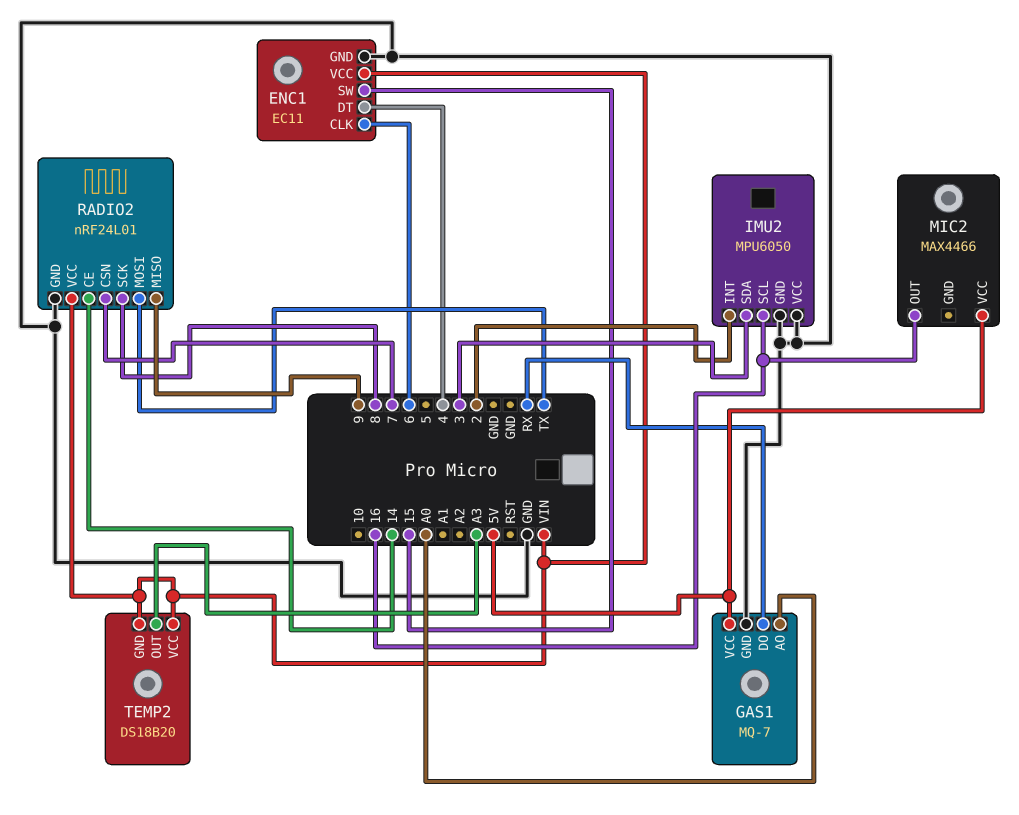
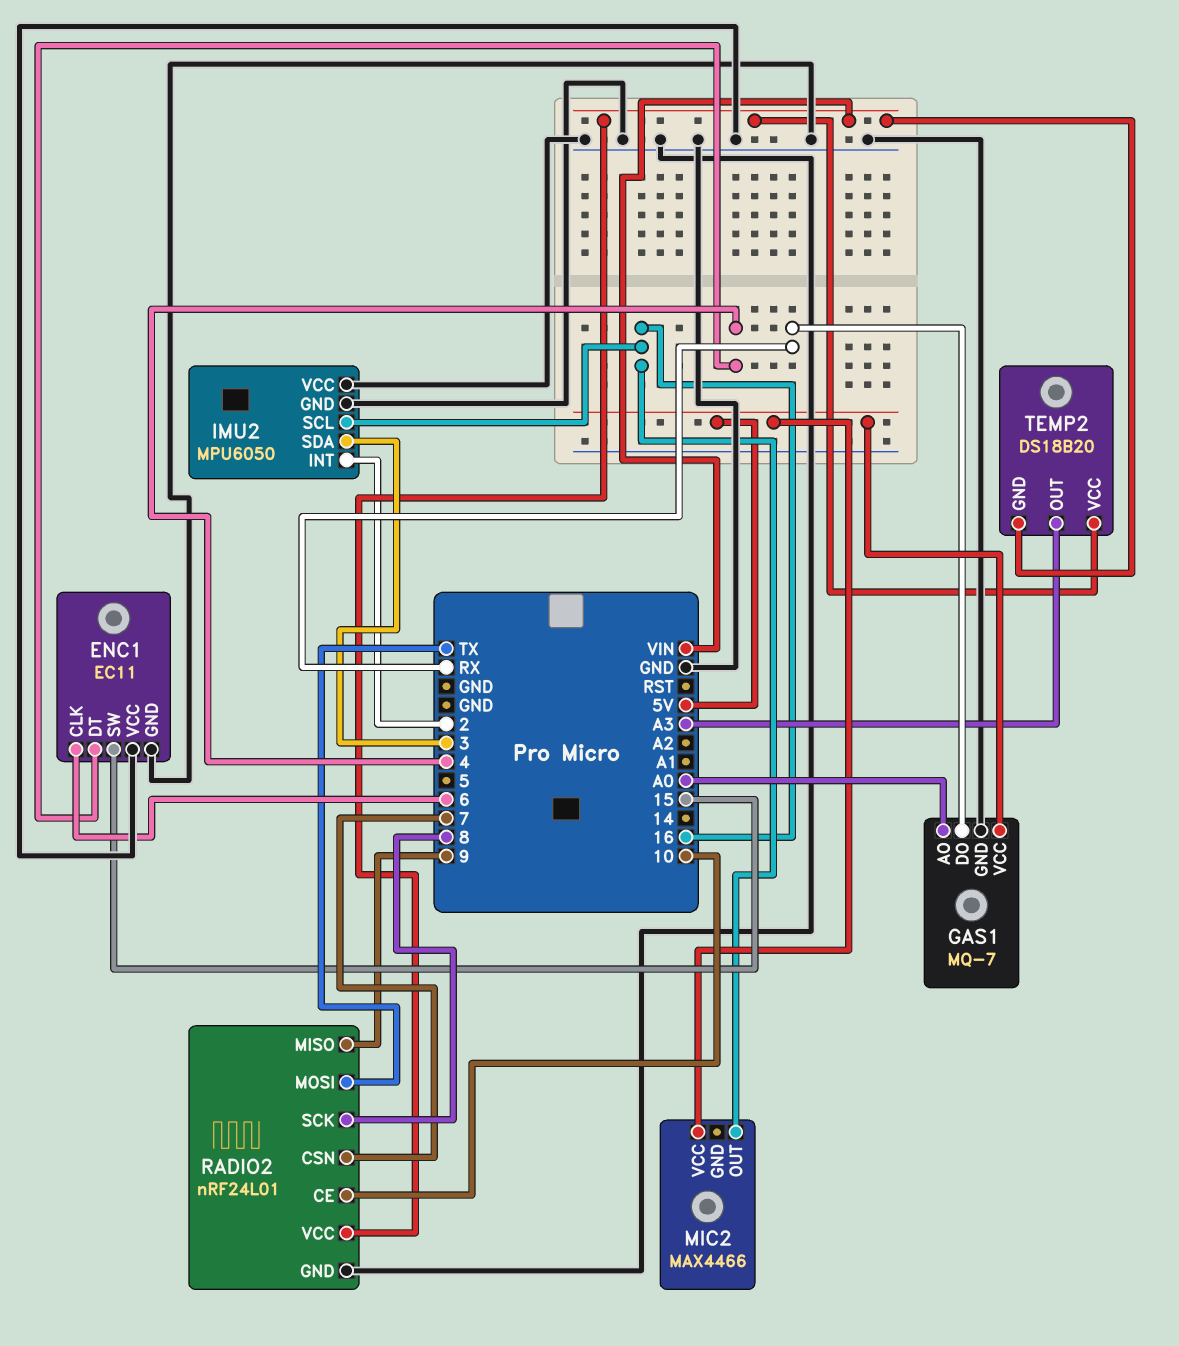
ENC1 pin VCC: VIN -> GND
RADIO2 pin CE: 14 -> 10

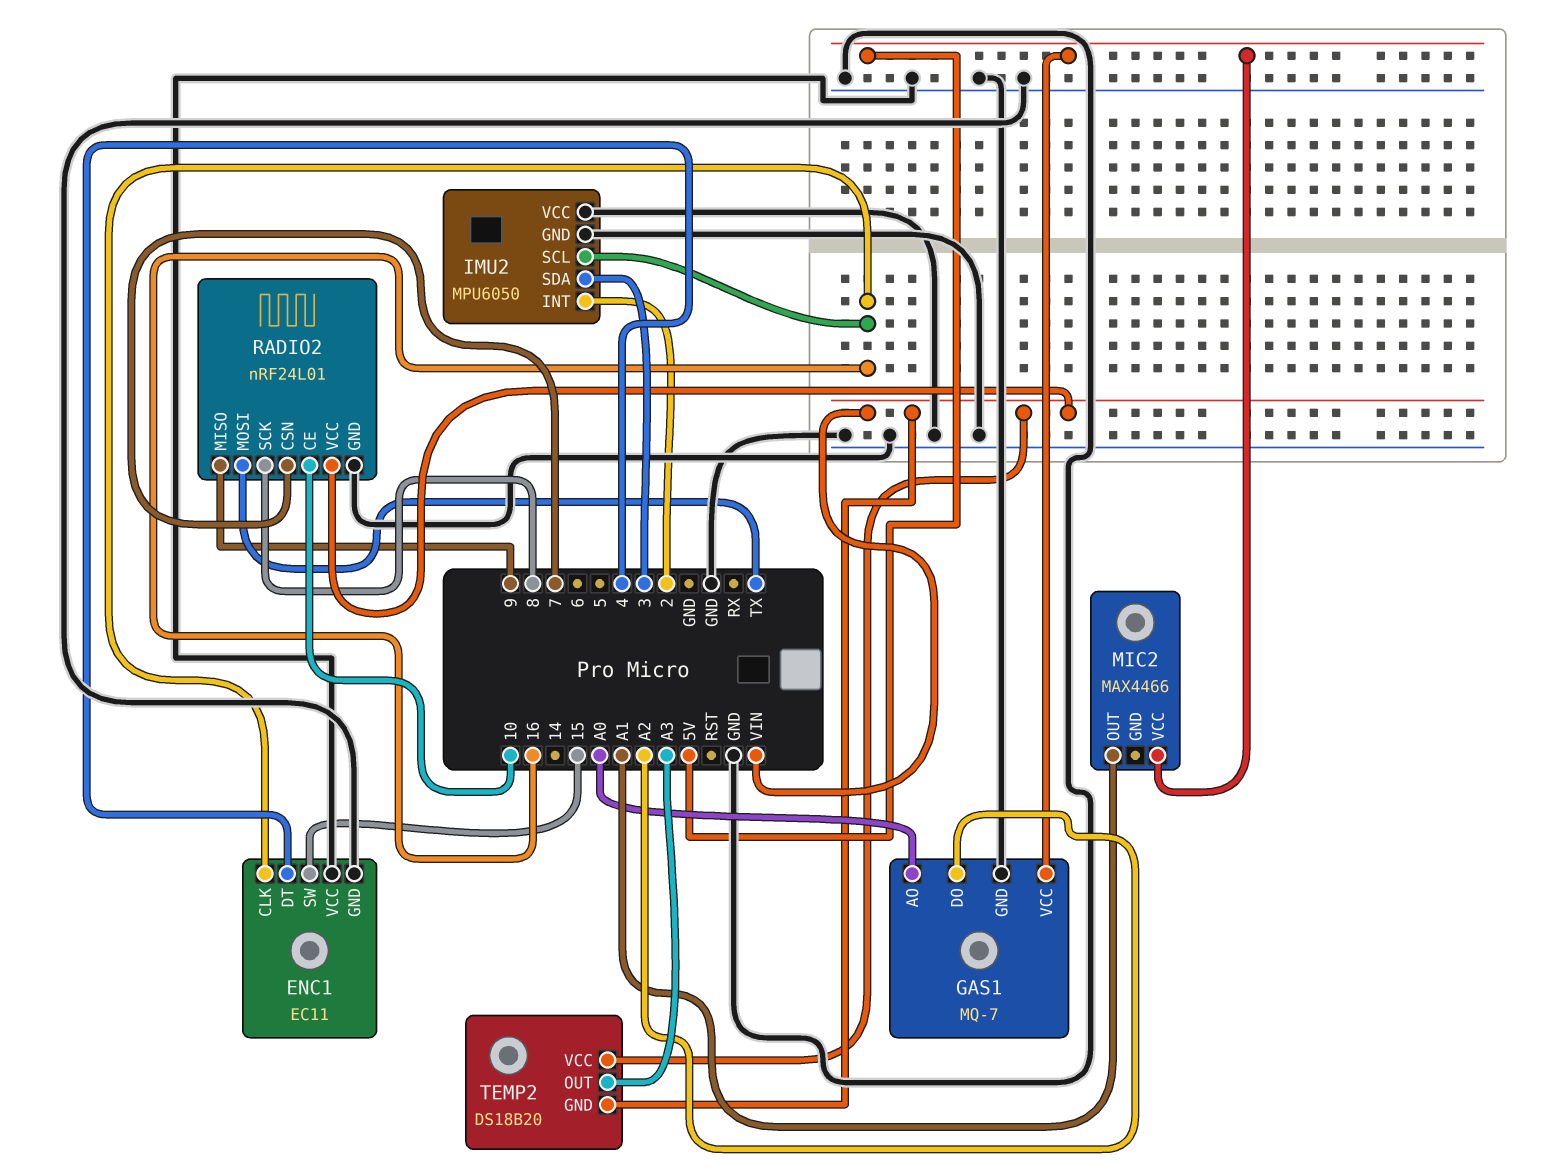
ENC1 pin CLK: 6 -> 16
GAS1 pin DO: RX -> A2
MIC2 pin OUT: 16 -> A1

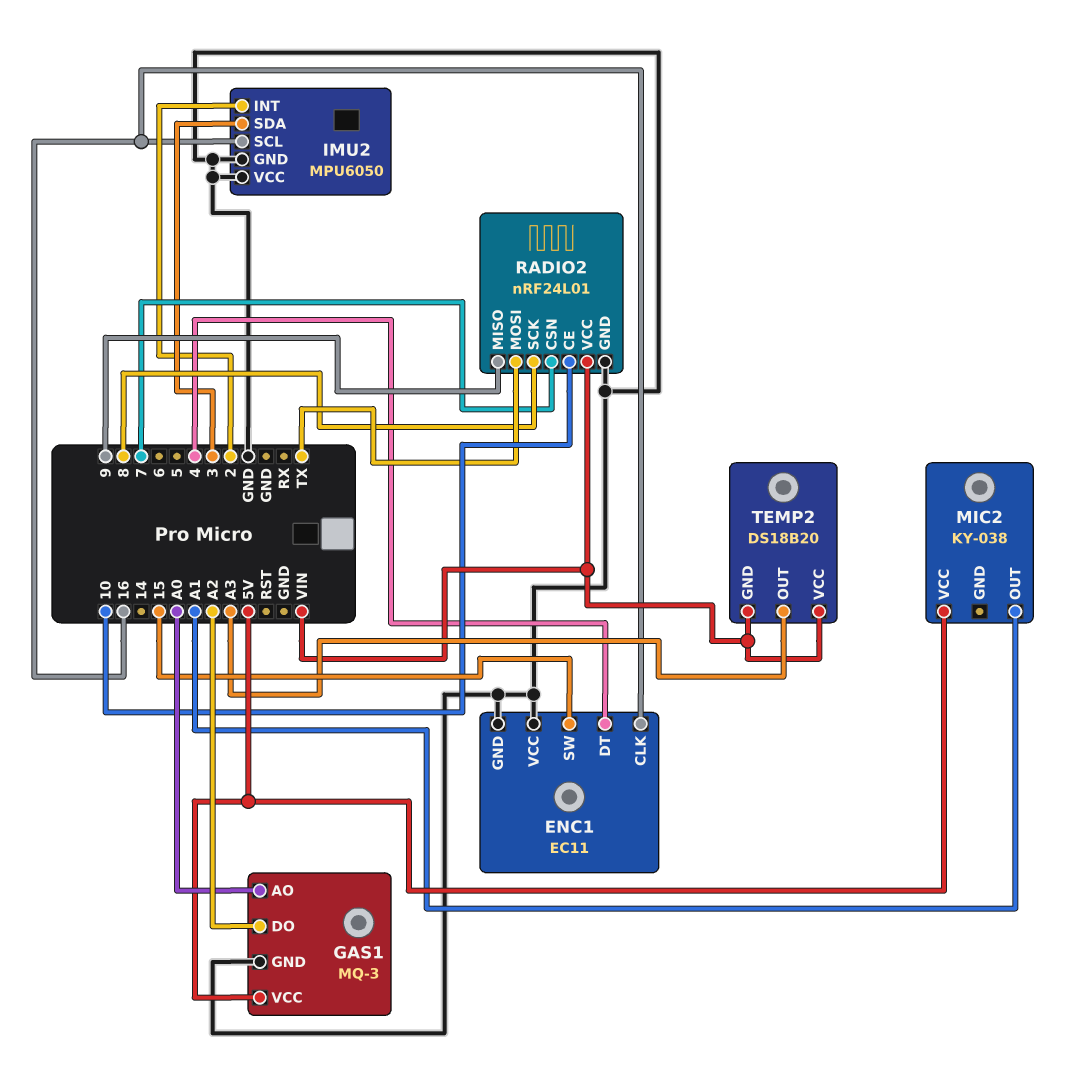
GAS1: MQ-7 -> MQ-3
MIC2: MAX4466 -> KY-038

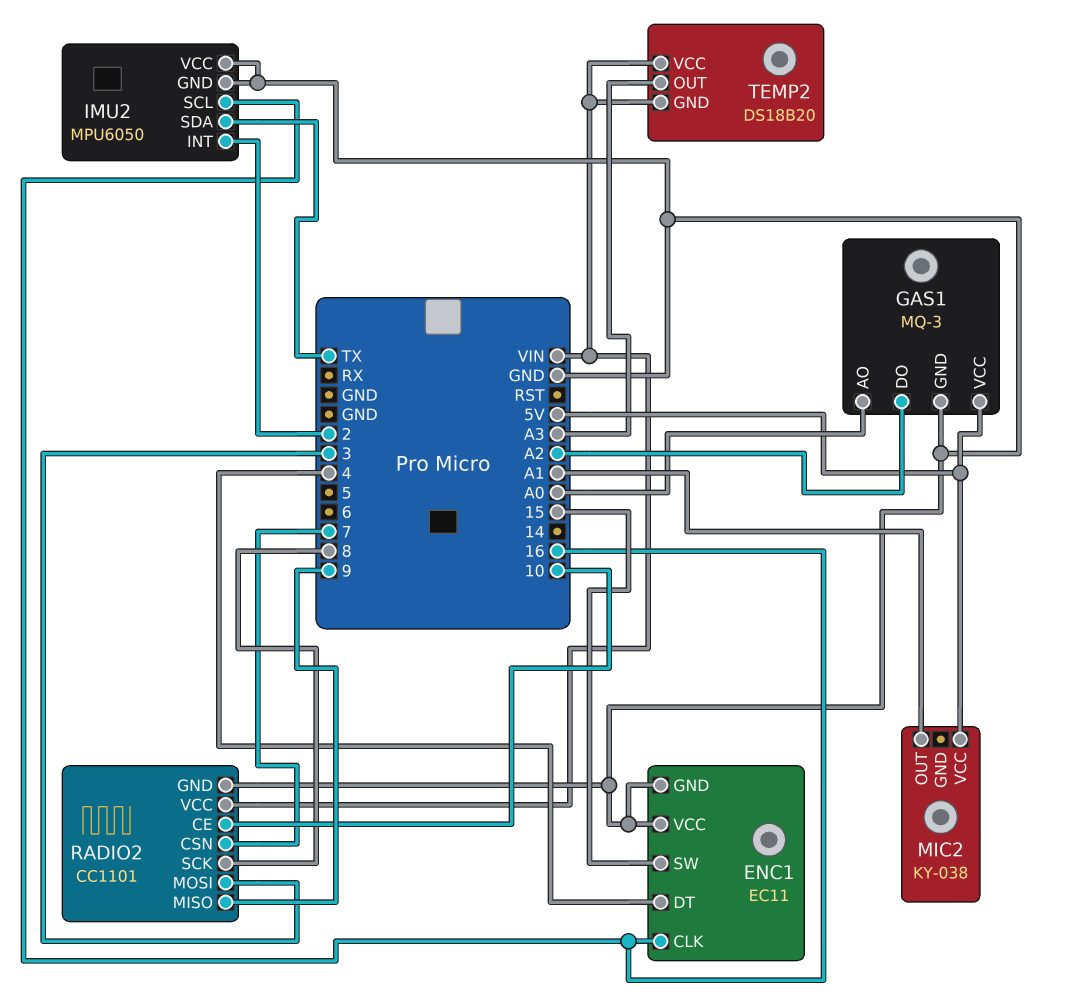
IMU2 pin SDA: 3 -> TX
RADIO2: nRF24L01 -> CC1101
RADIO2 pin MOSI: TX -> 3

